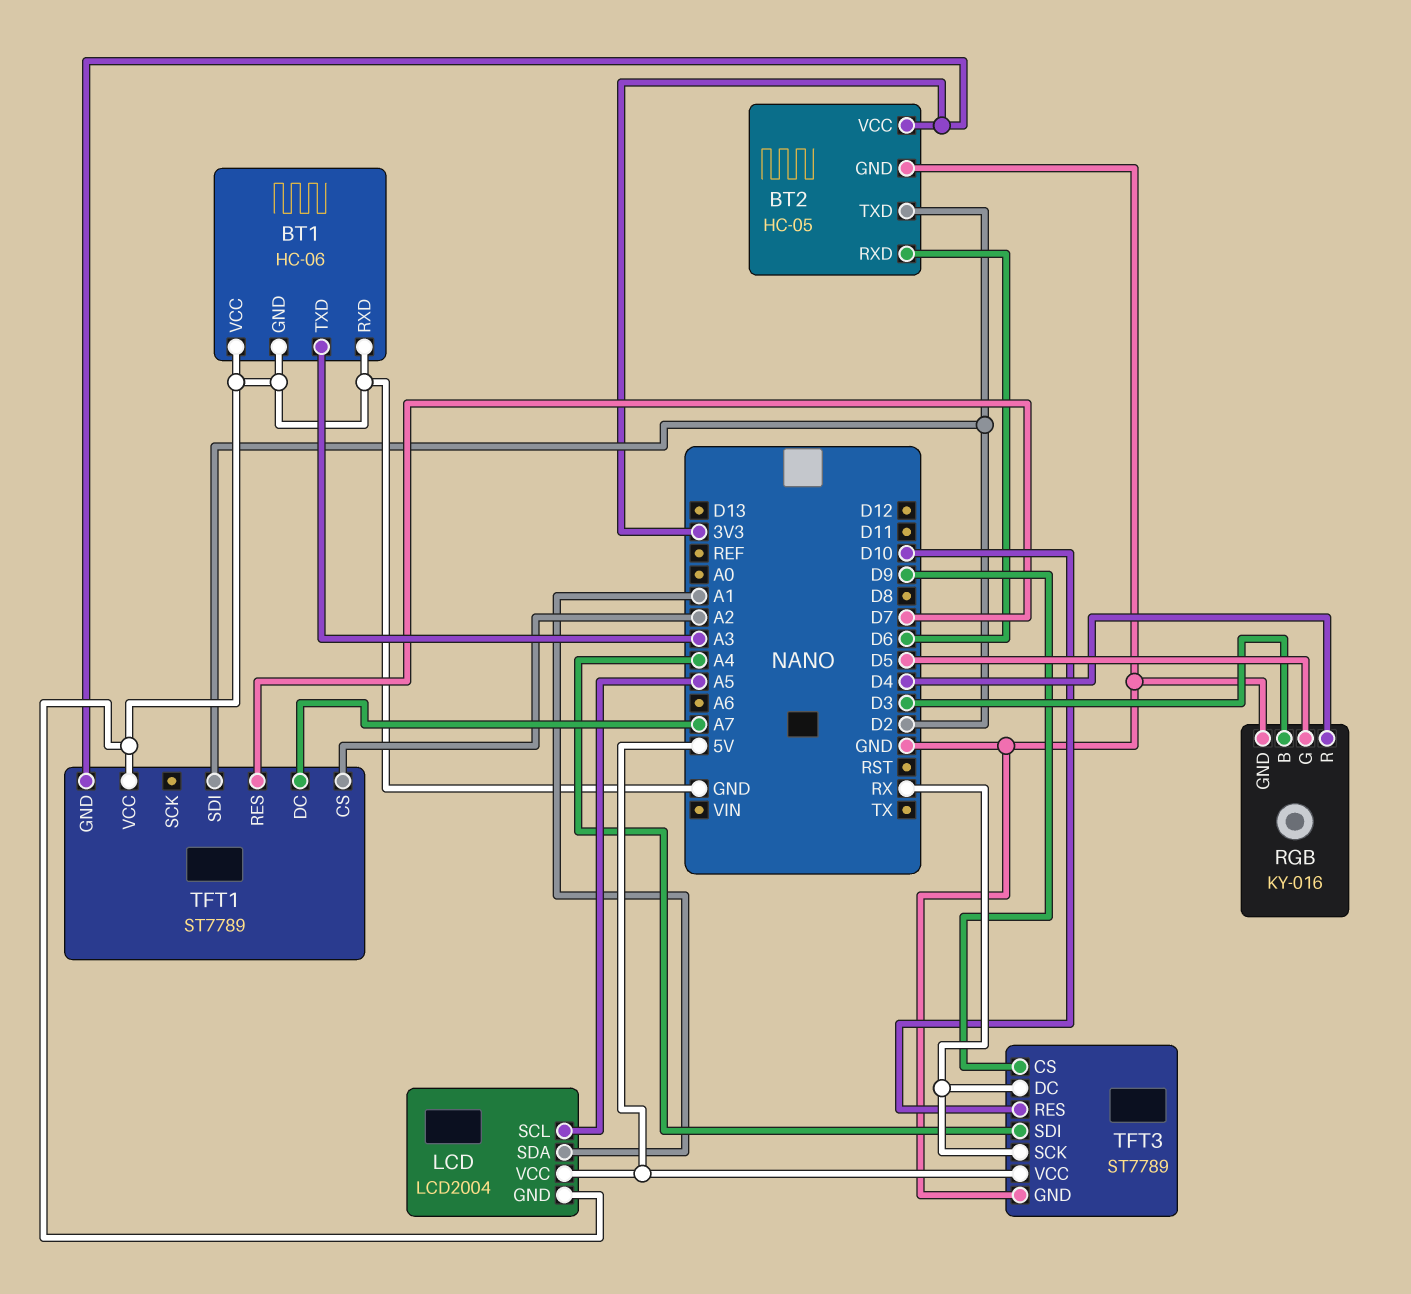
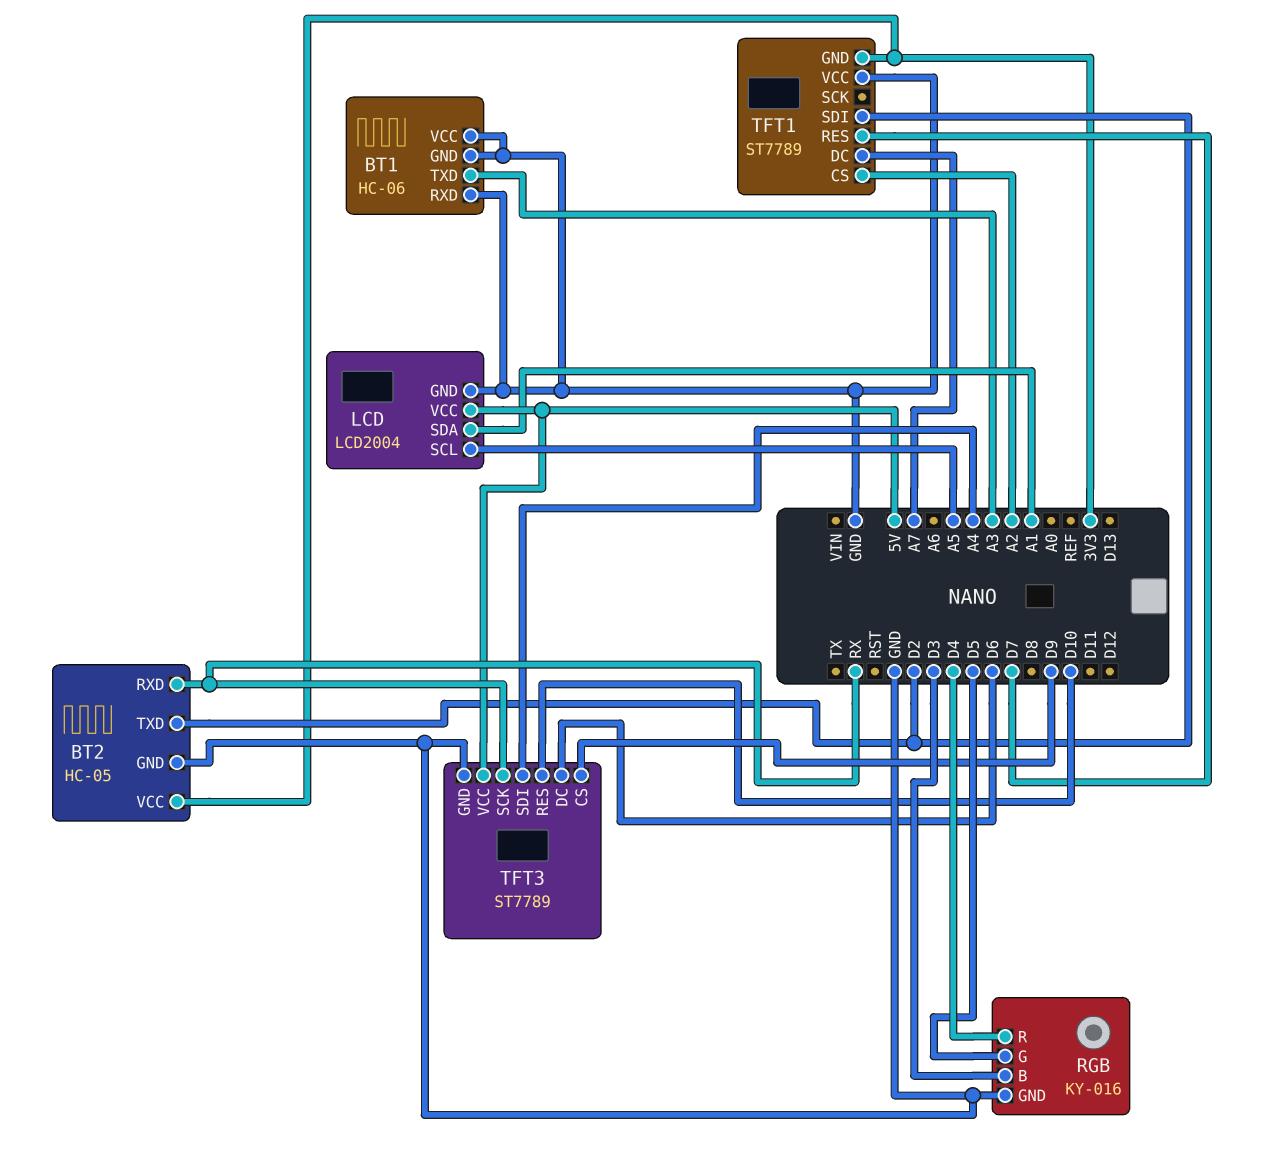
BT2 pin RXD: D6 -> RX
TFT3 pin DC: RX -> D6

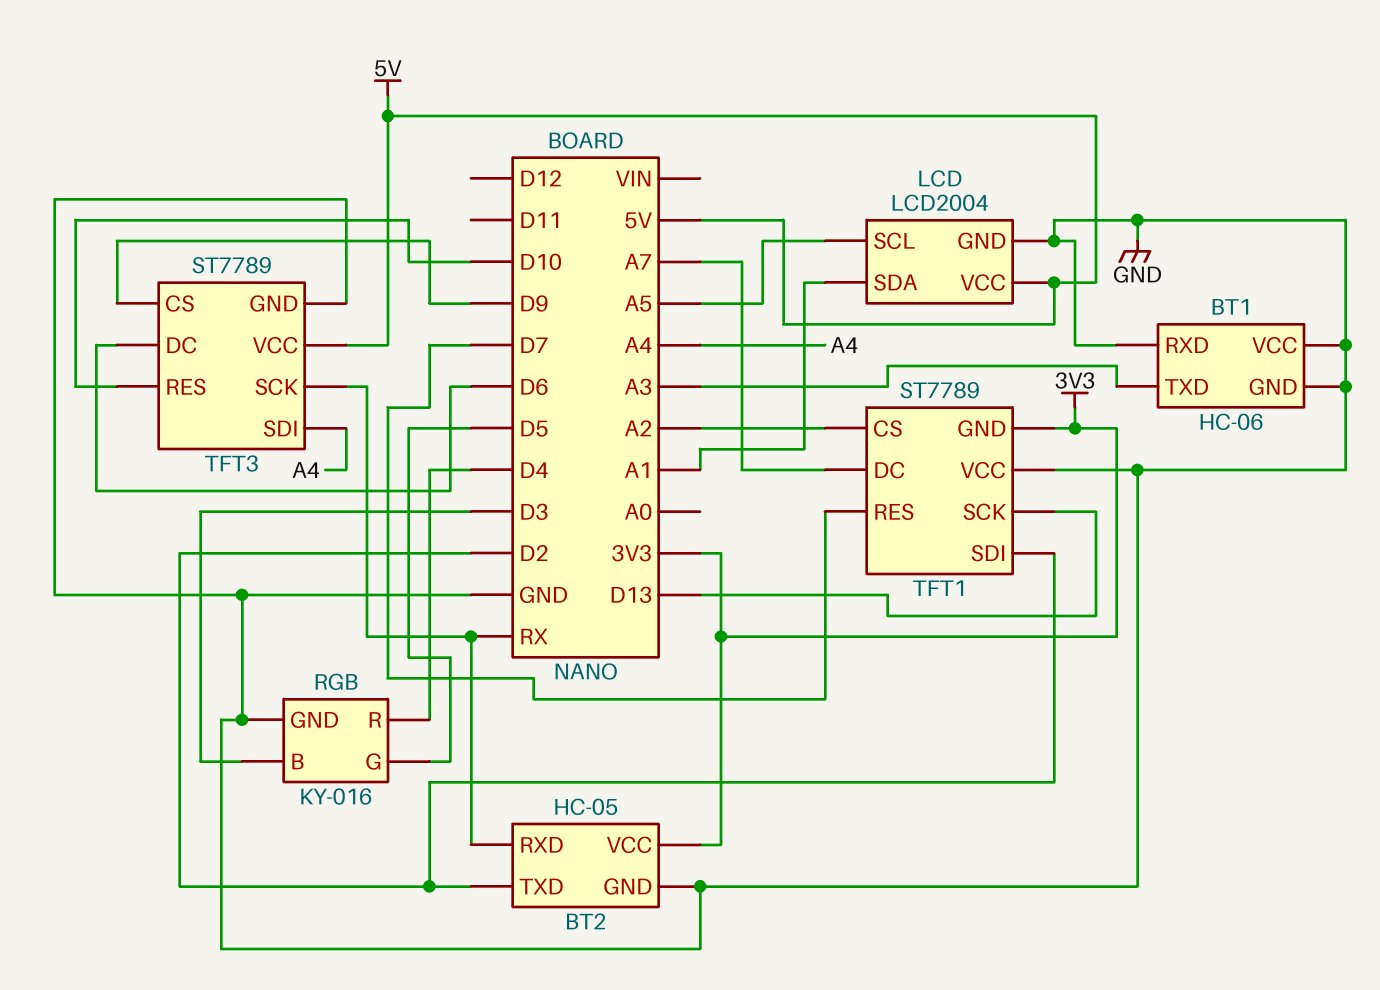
TFT1 pin SCK: none -> D13

